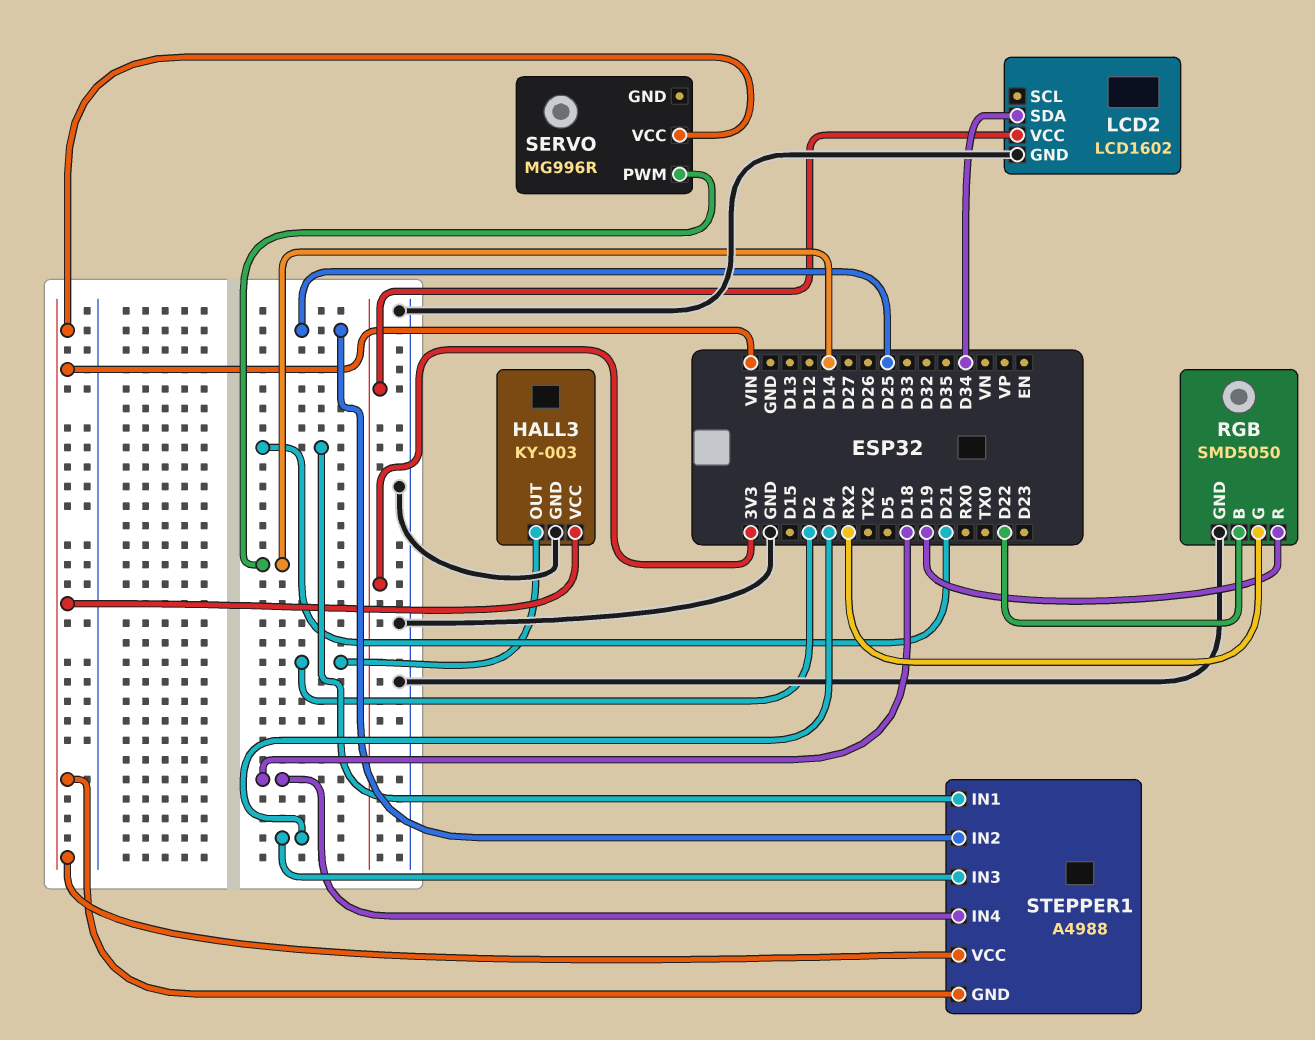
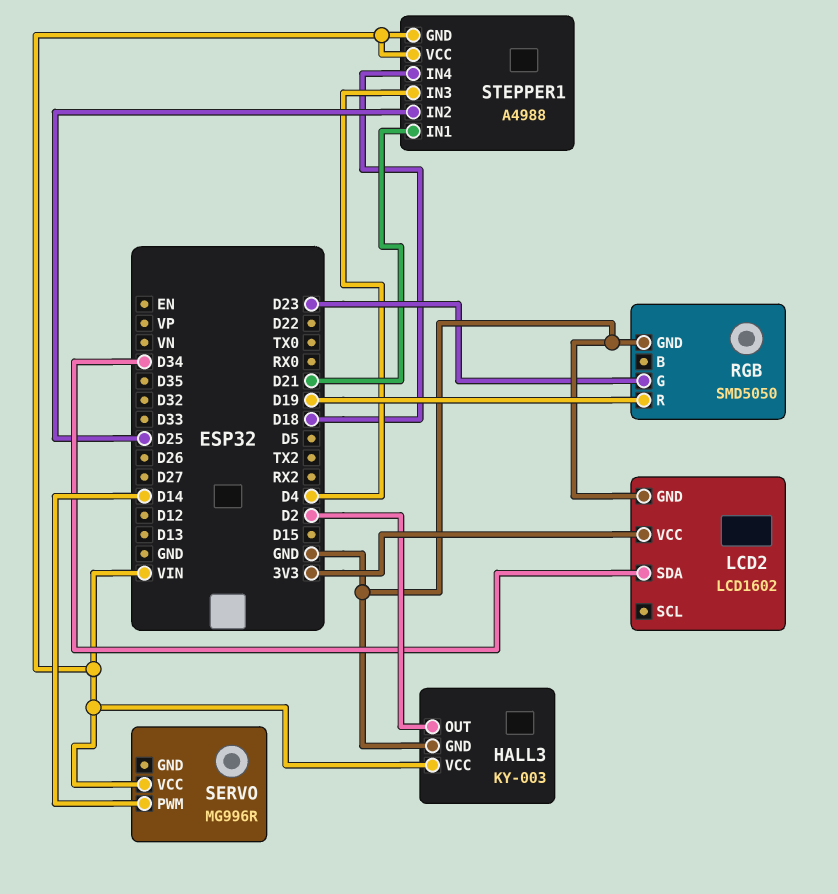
RGB pin B: D22 -> none
RGB pin G: RX2 -> D23

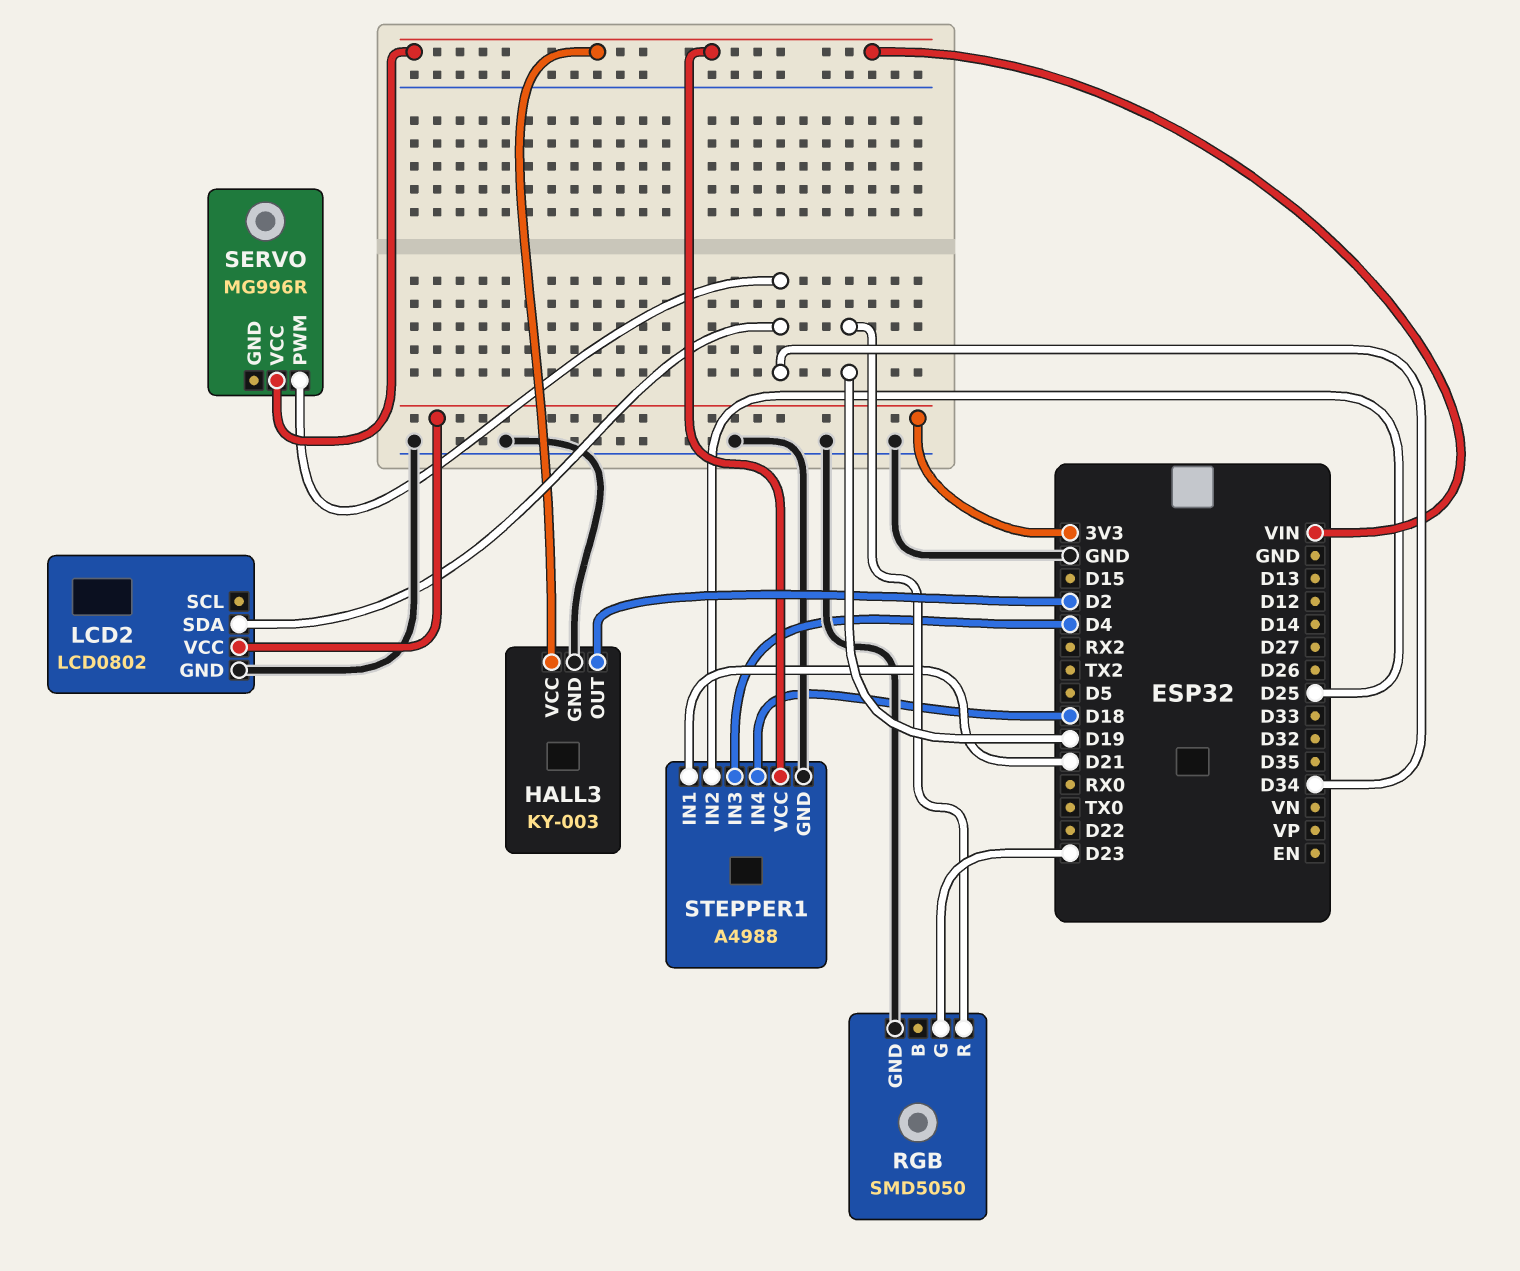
LCD2: LCD1602 -> LCD0802
SERVO pin PWM: D14 -> D34
STEPPER1 pin GND: VIN -> GND

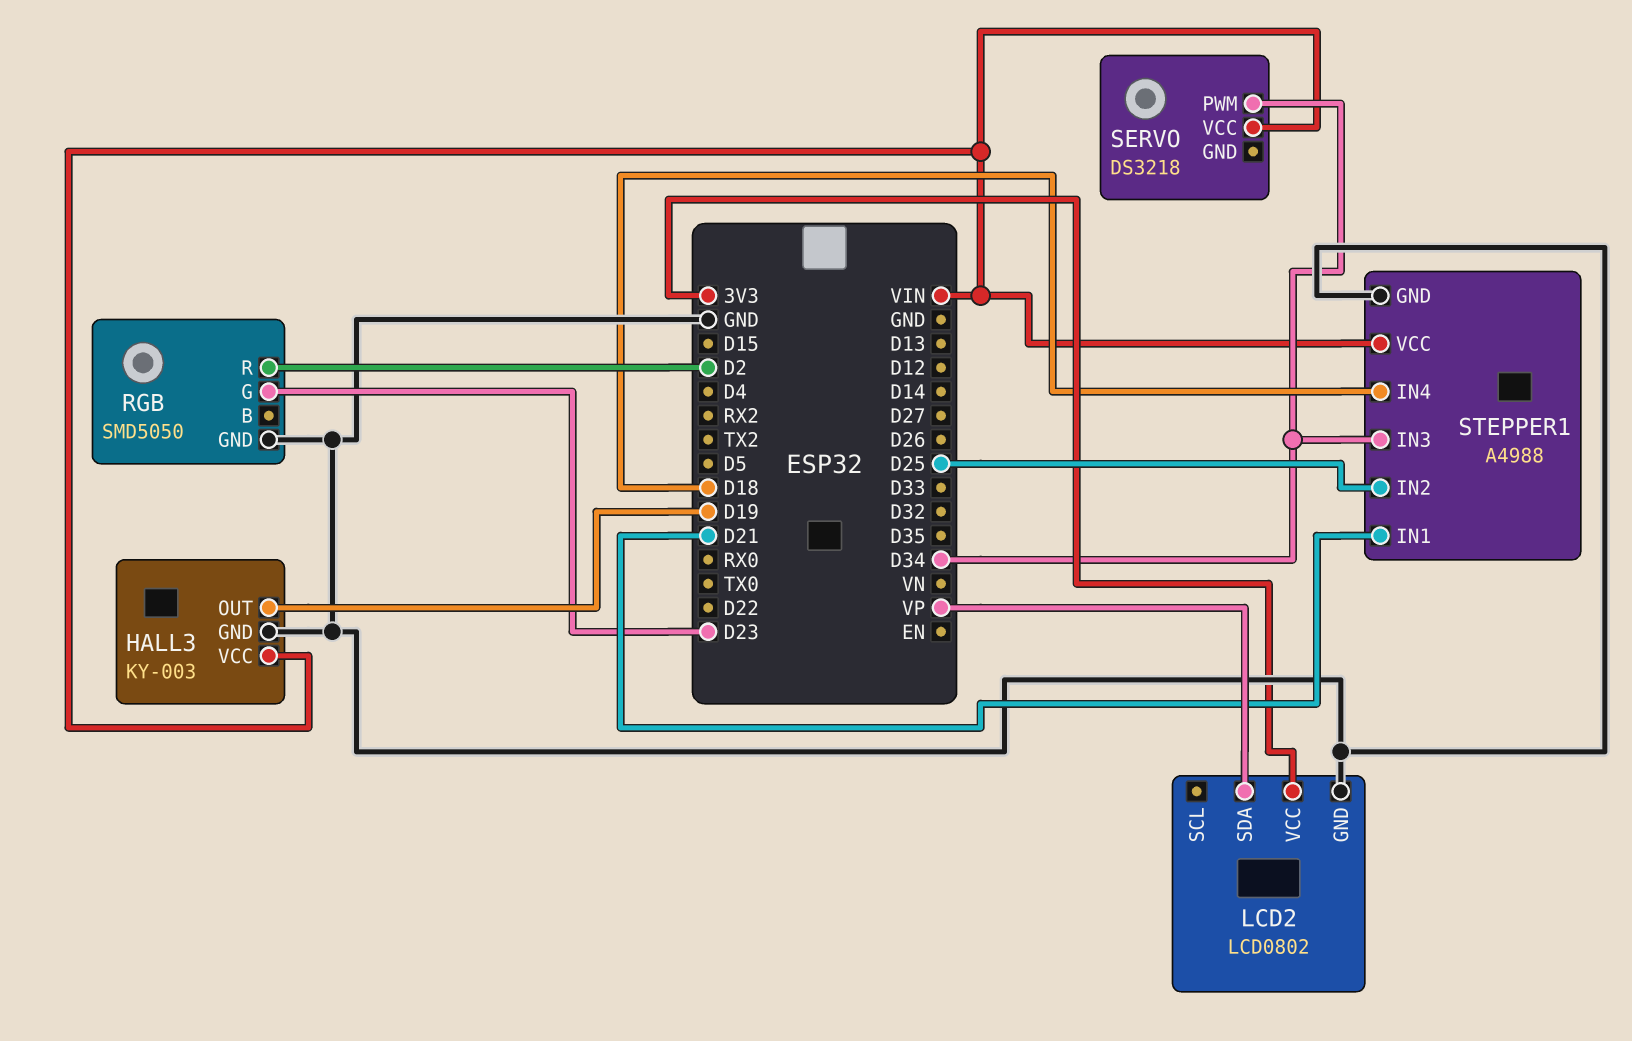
HALL3 pin OUT: D2 -> D19
LCD2 pin SDA: D34 -> VP
RGB pin R: D19 -> D2
SERVO: MG996R -> DS3218
STEPPER1 pin IN3: D4 -> D34

